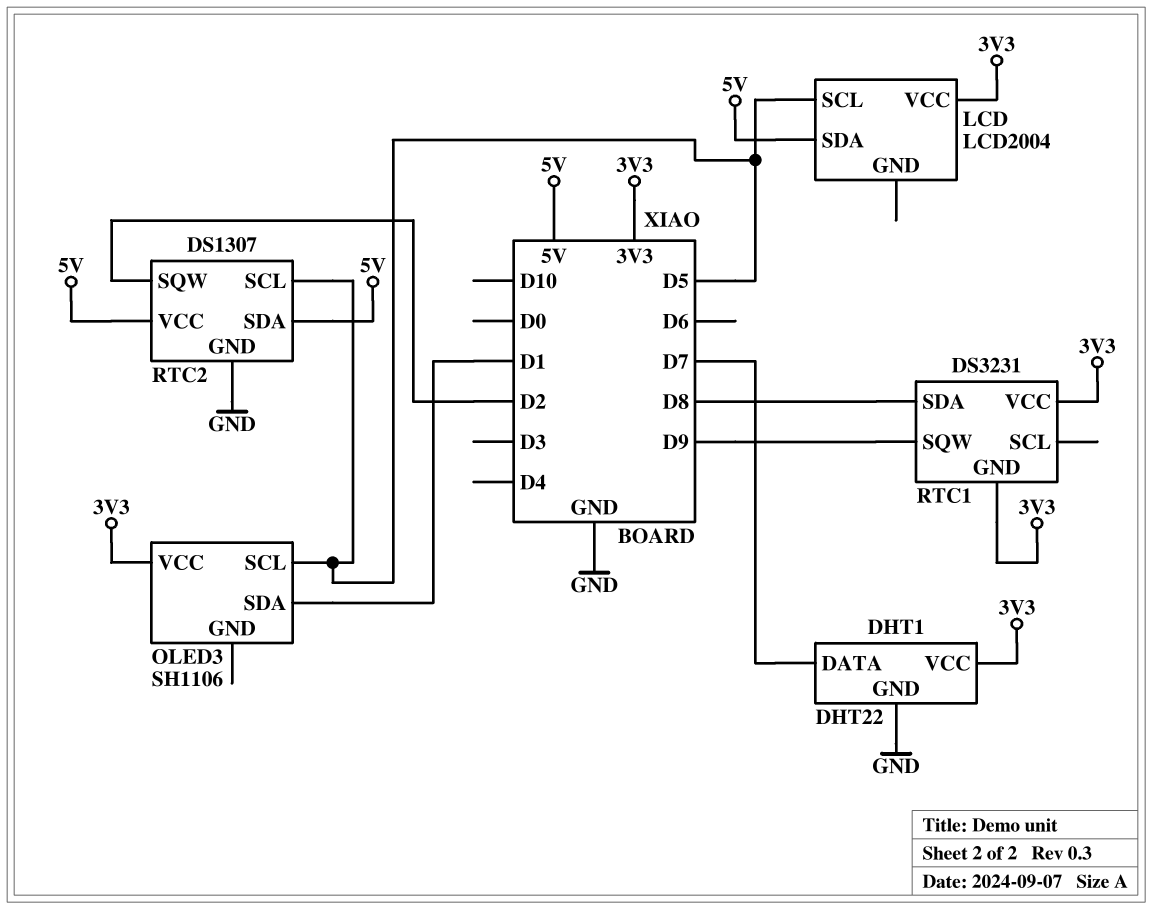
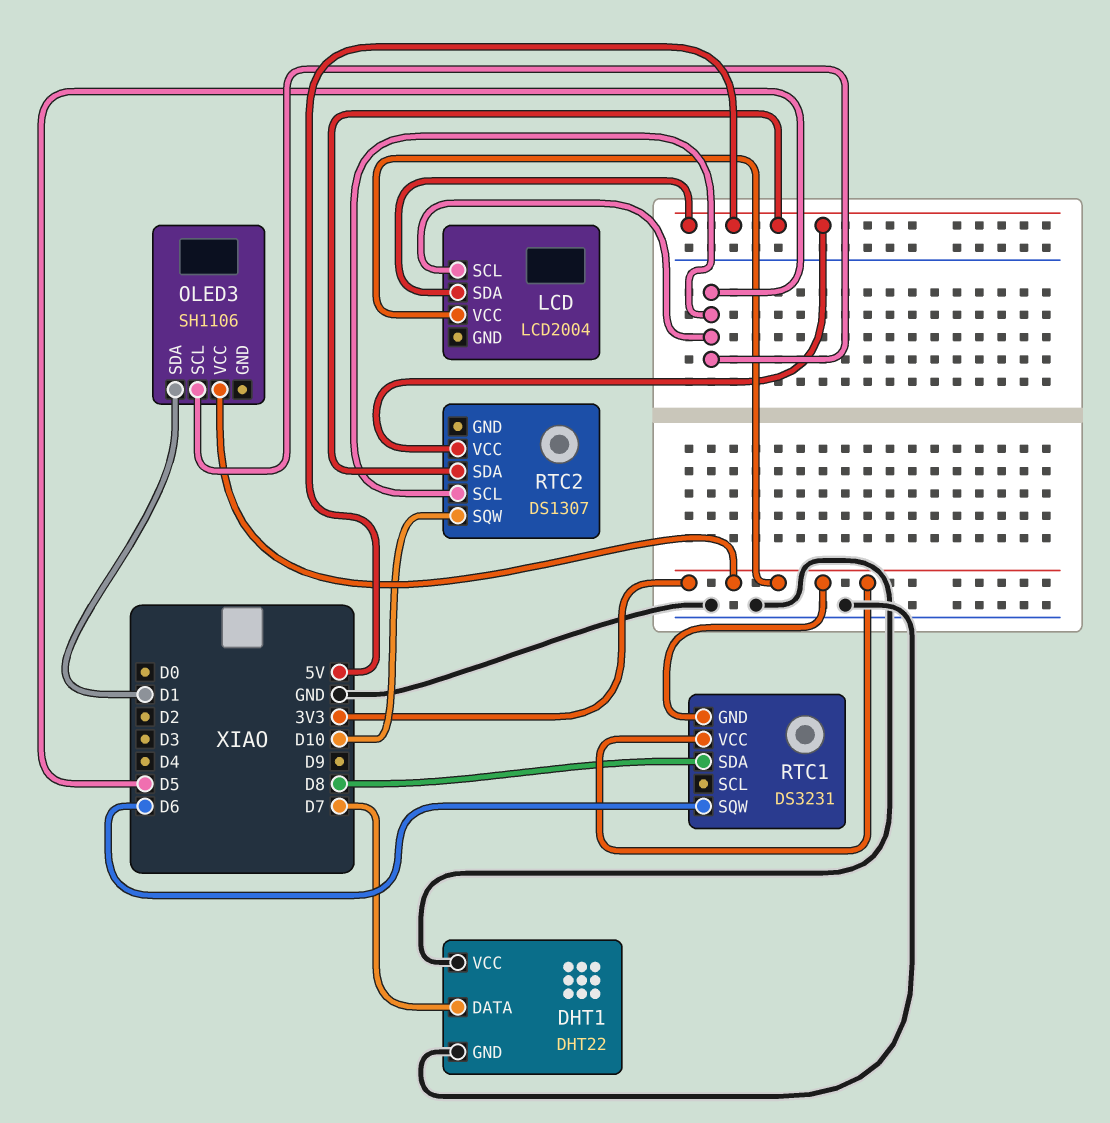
DHT1 pin VCC: 3V3 -> GND
RTC1 pin SQW: D9 -> D6
RTC2 pin GND: GND -> none
RTC2 pin SQW: D2 -> D10

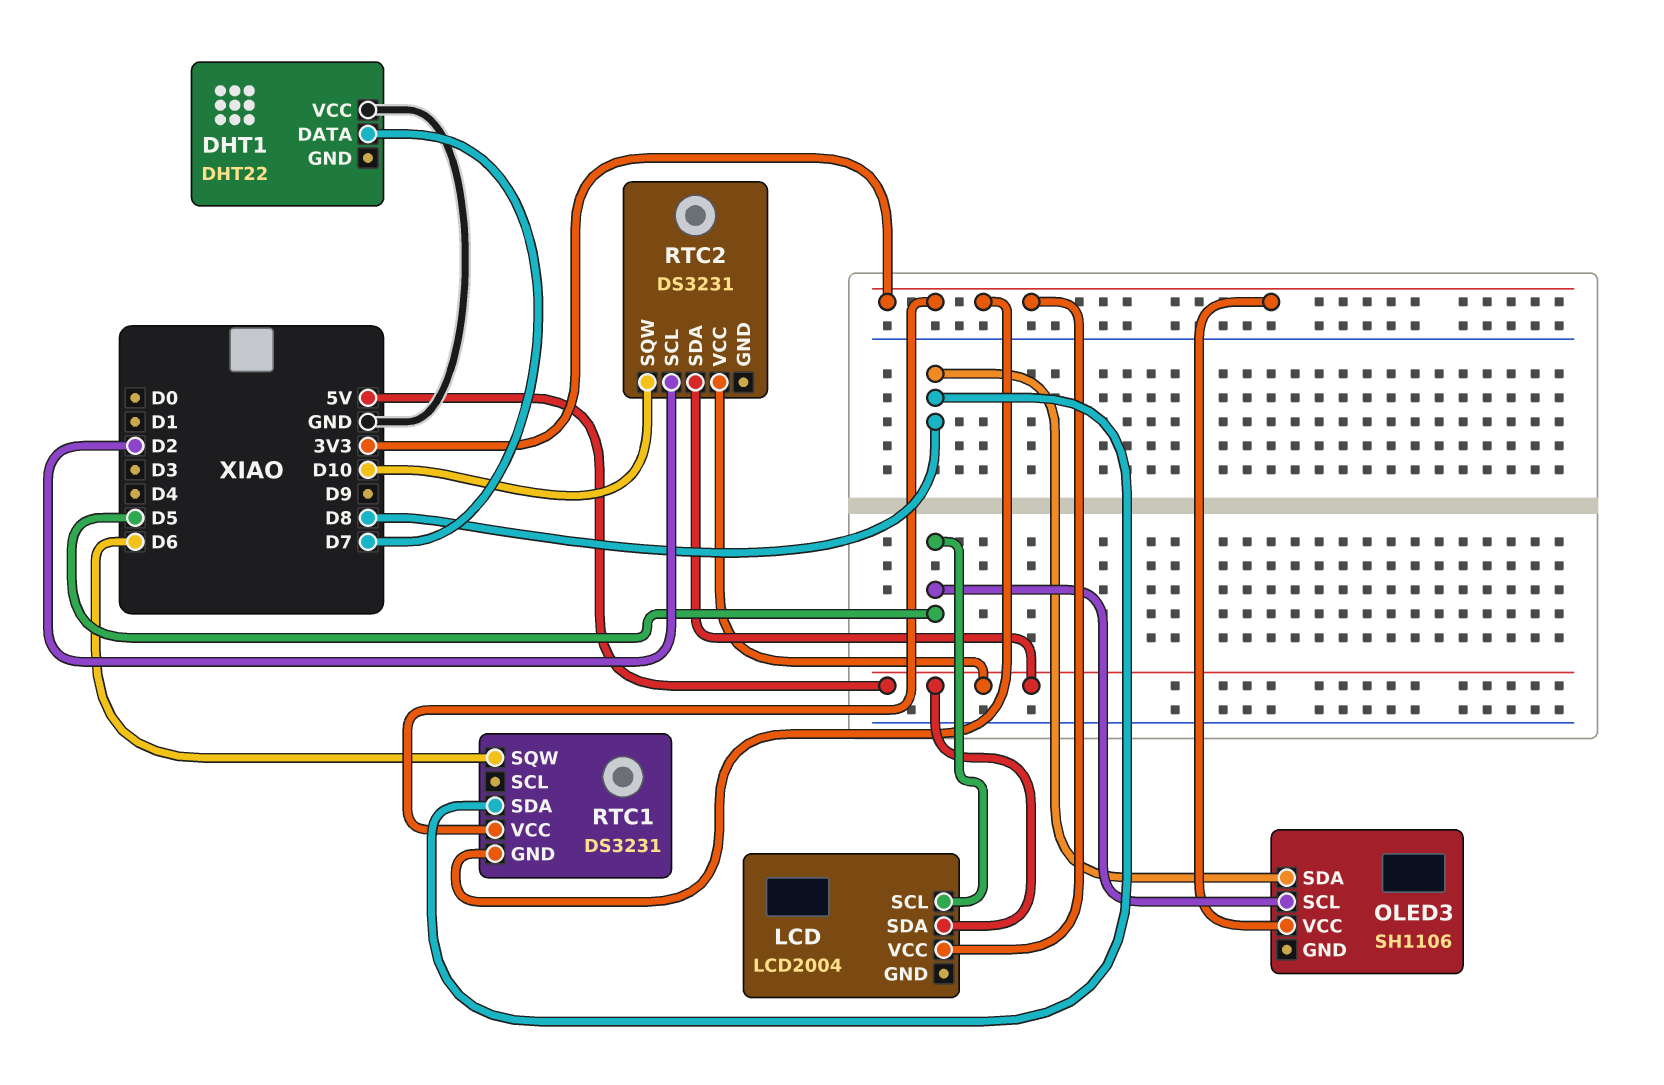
DHT1 pin GND: GND -> none
OLED3 pin SDA: D1 -> D8
RTC2: DS1307 -> DS3231
RTC2 pin SCL: D5 -> D2

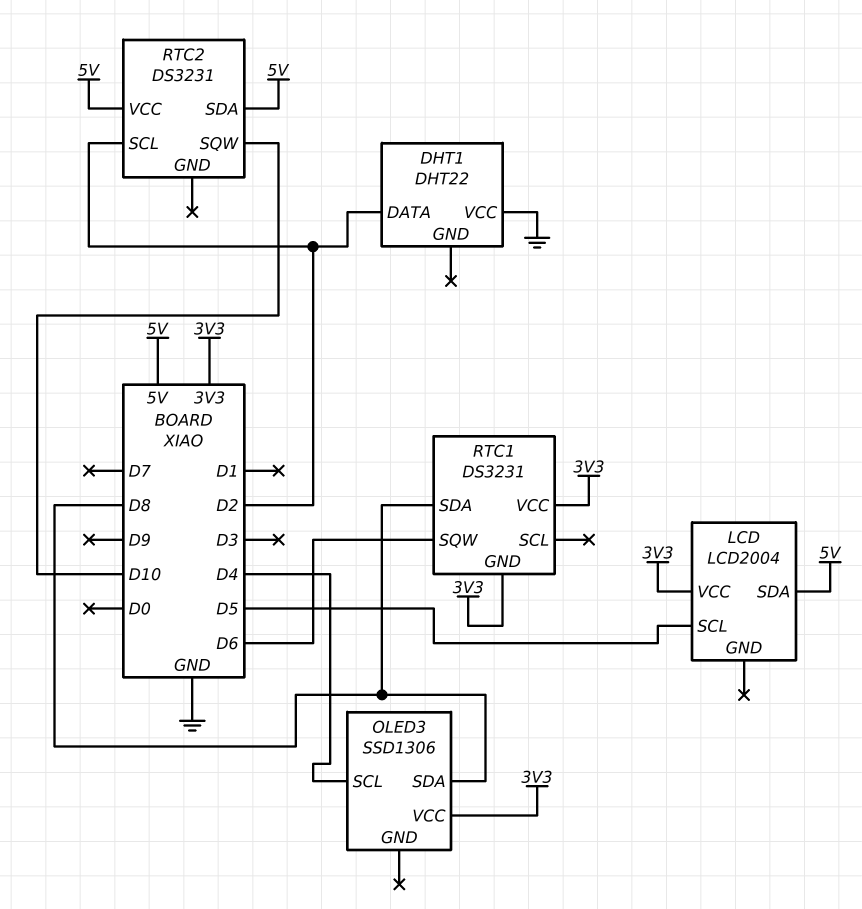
DHT1 pin DATA: D7 -> D2
OLED3: SH1106 -> SSD1306
OLED3 pin SCL: D5 -> D4

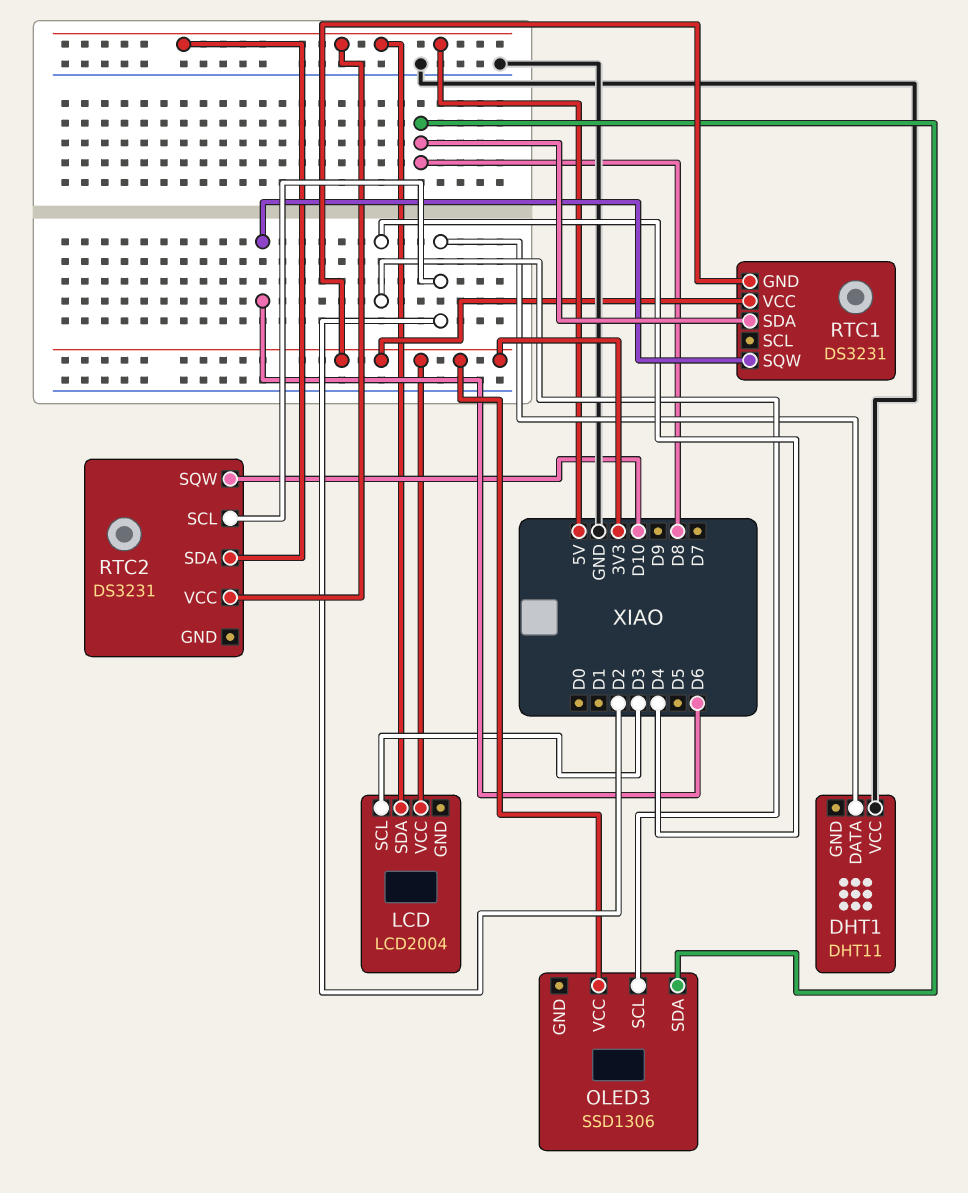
DHT1: DHT22 -> DHT11
LCD pin SCL: D5 -> D3

